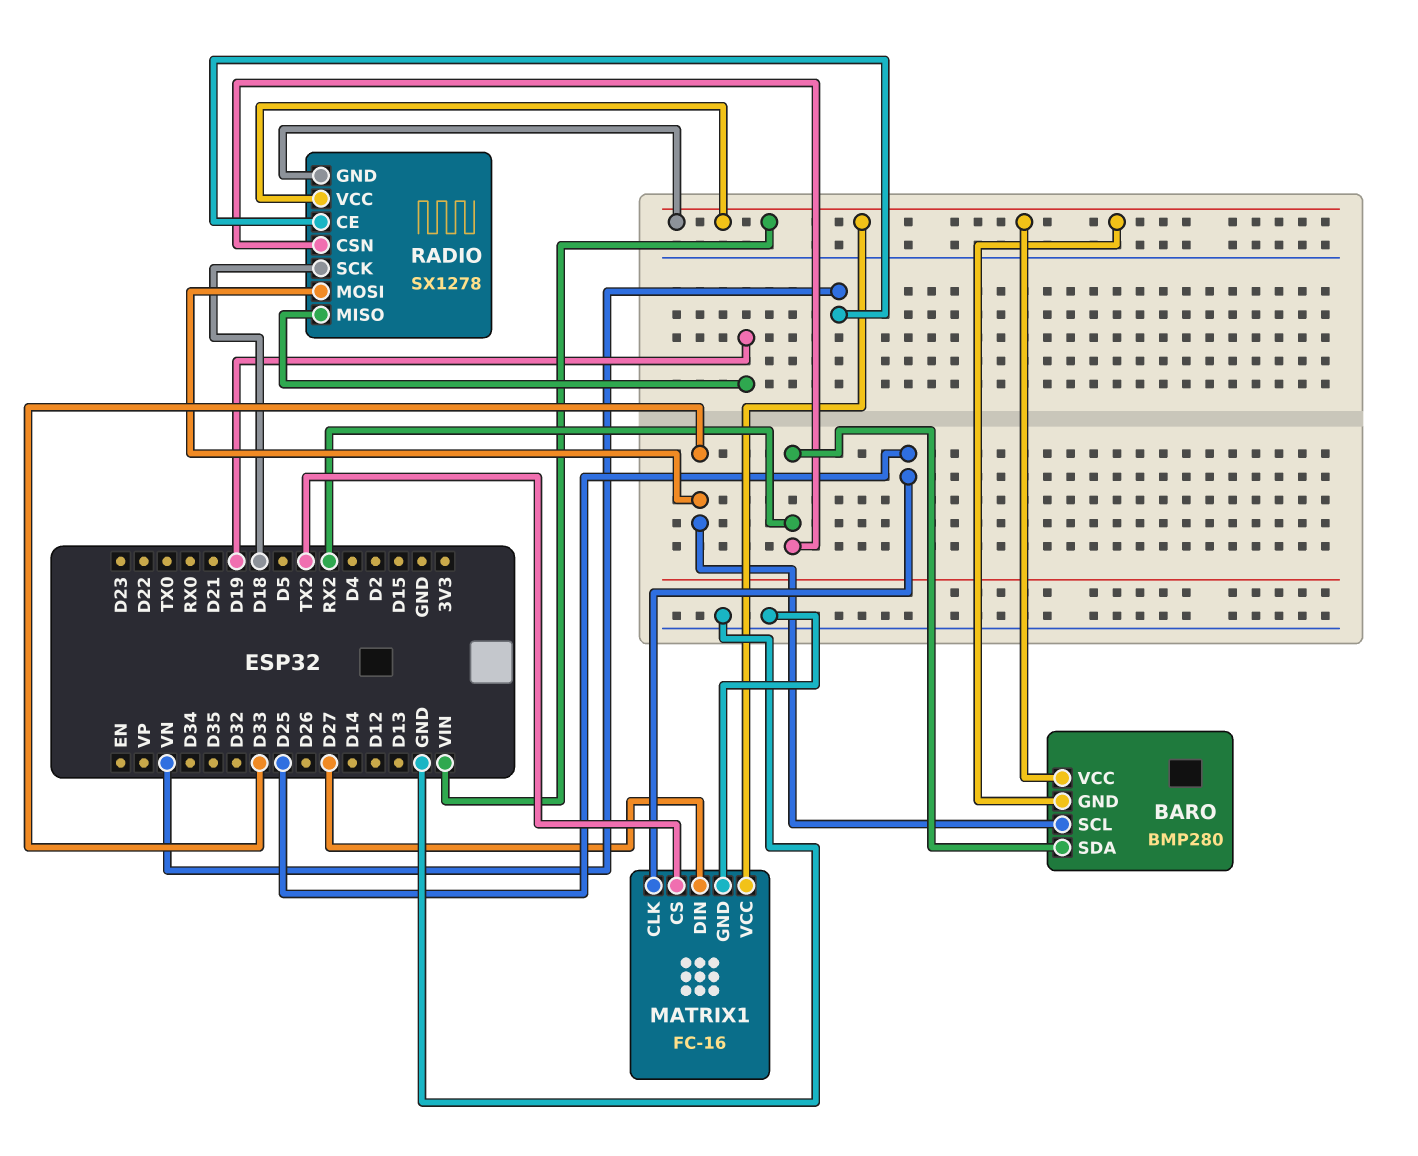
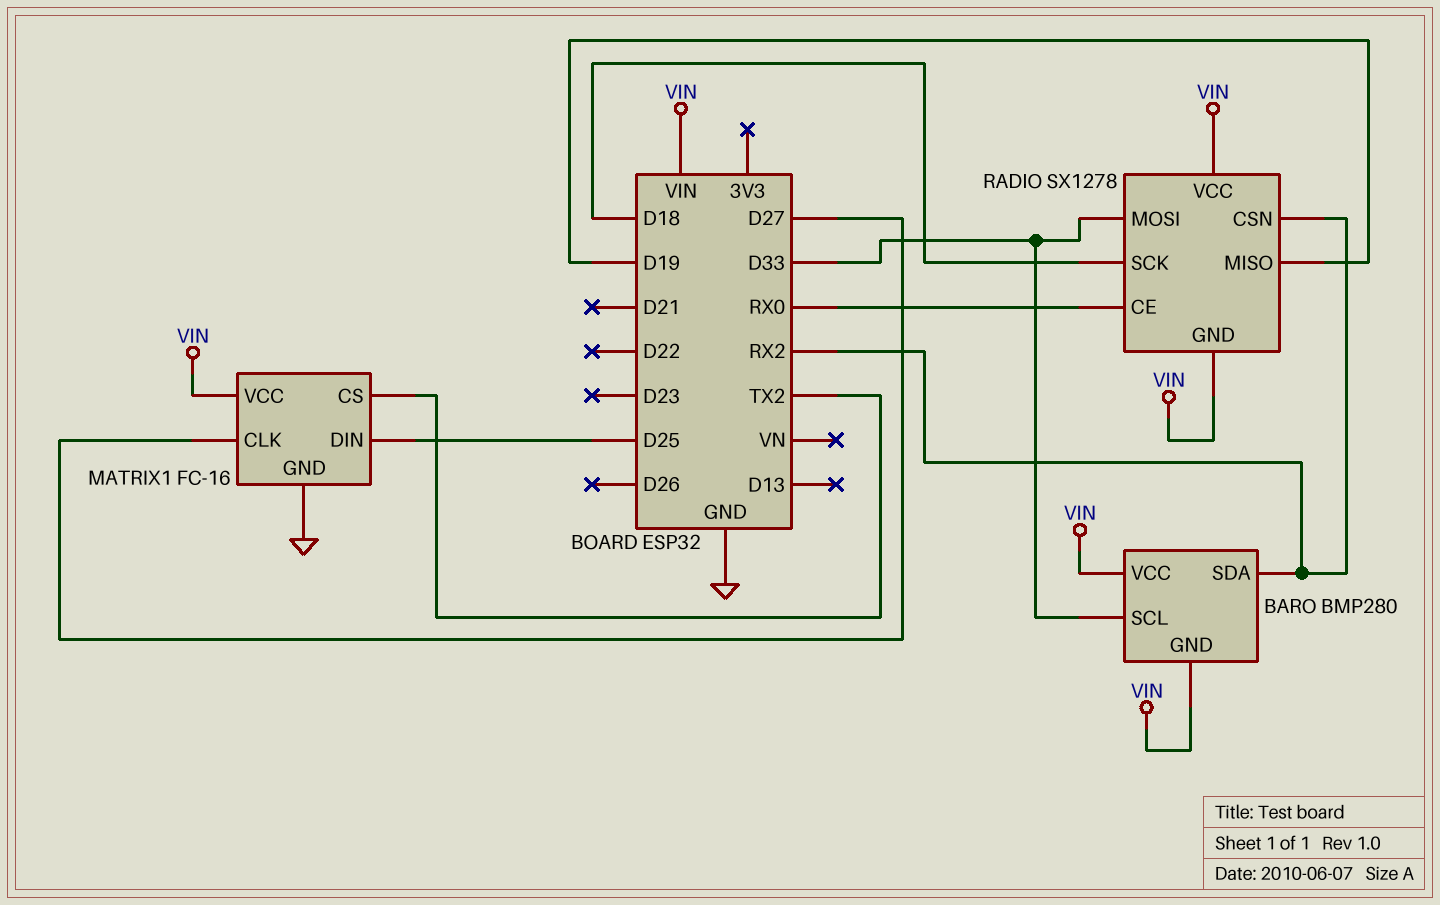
MATRIX1 pin CLK: D25 -> D27
MATRIX1 pin DIN: D27 -> D25
RADIO pin CE: VN -> RX0

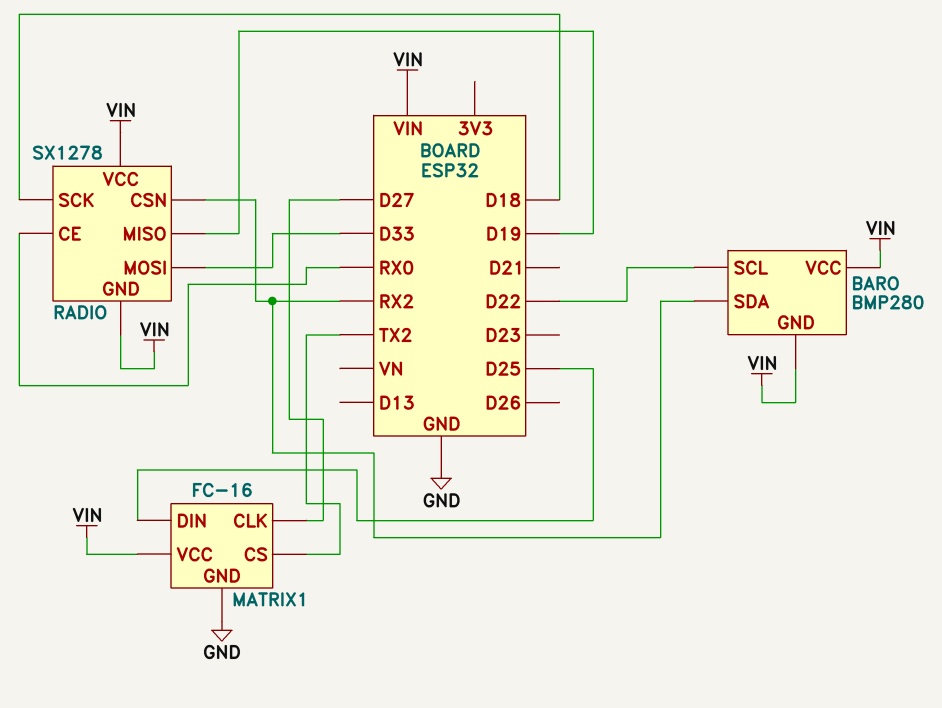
BARO pin SCL: D33 -> D22

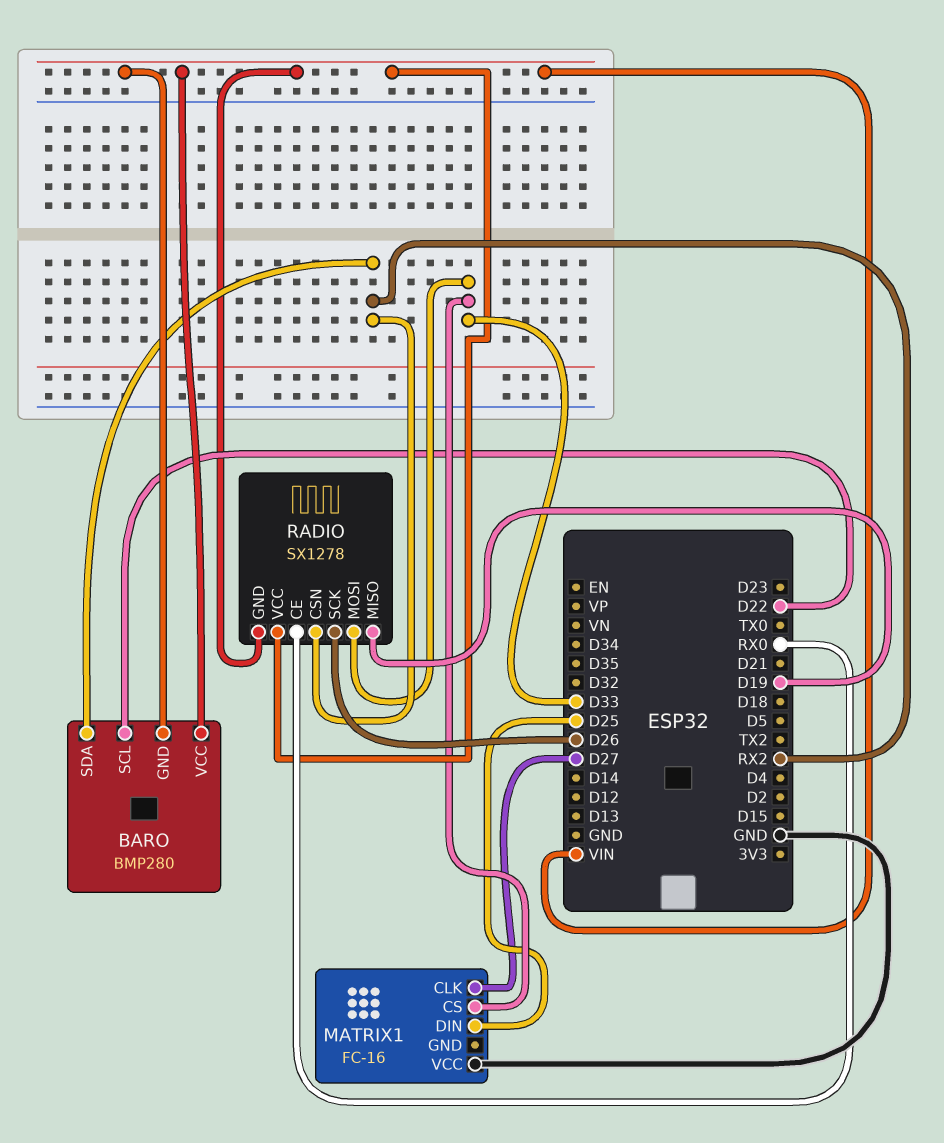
MATRIX1 pin CS: TX2 -> D33
MATRIX1 pin GND: GND -> none
MATRIX1 pin VCC: VIN -> GND
RADIO pin SCK: D18 -> D26

